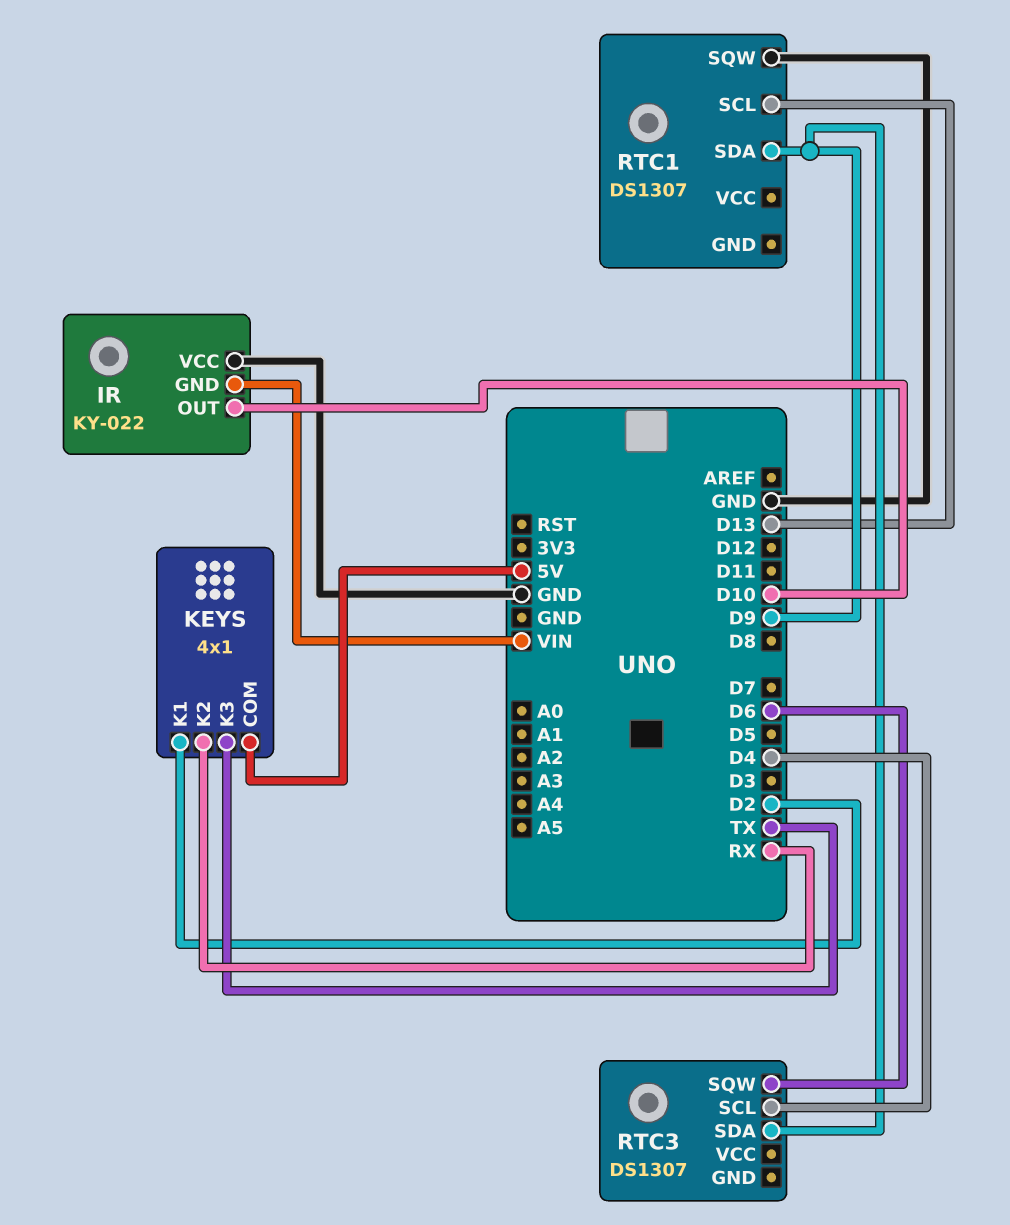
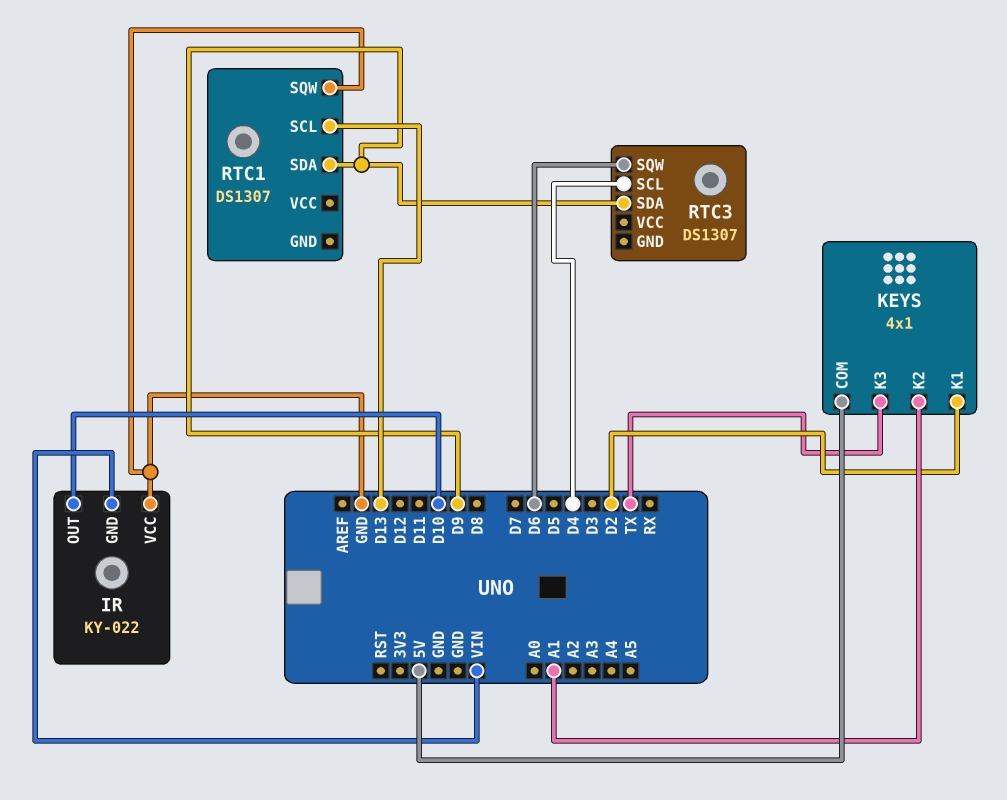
KEYS pin K2: RX -> A1

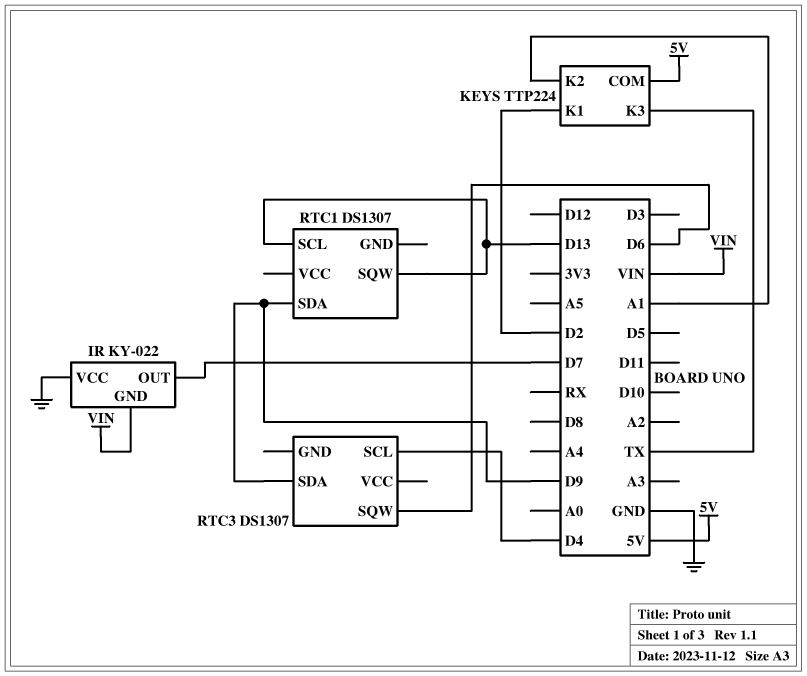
IR pin OUT: D10 -> D7
KEYS: 4x1 -> TTP224
RTC1 pin SQW: GND -> D13

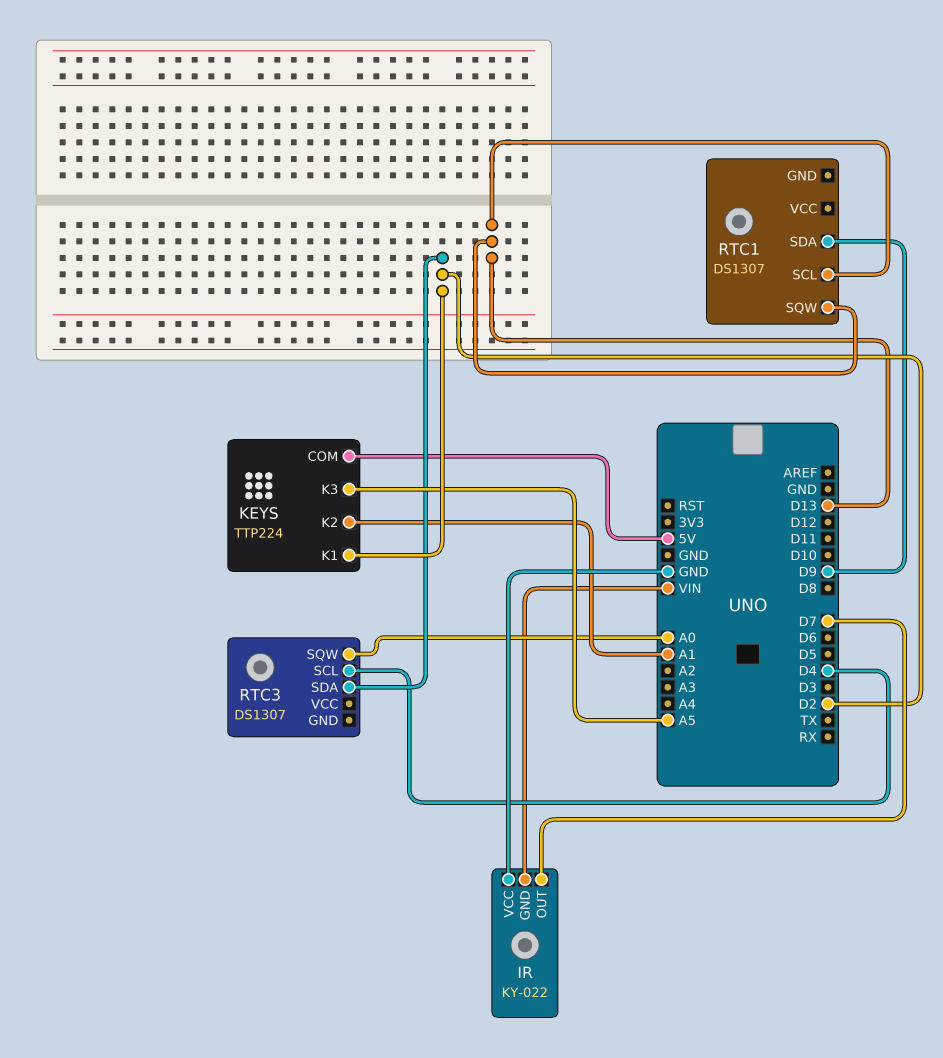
KEYS pin K3: TX -> A5
RTC3 pin SDA: D9 -> D2
RTC3 pin SQW: D6 -> A0

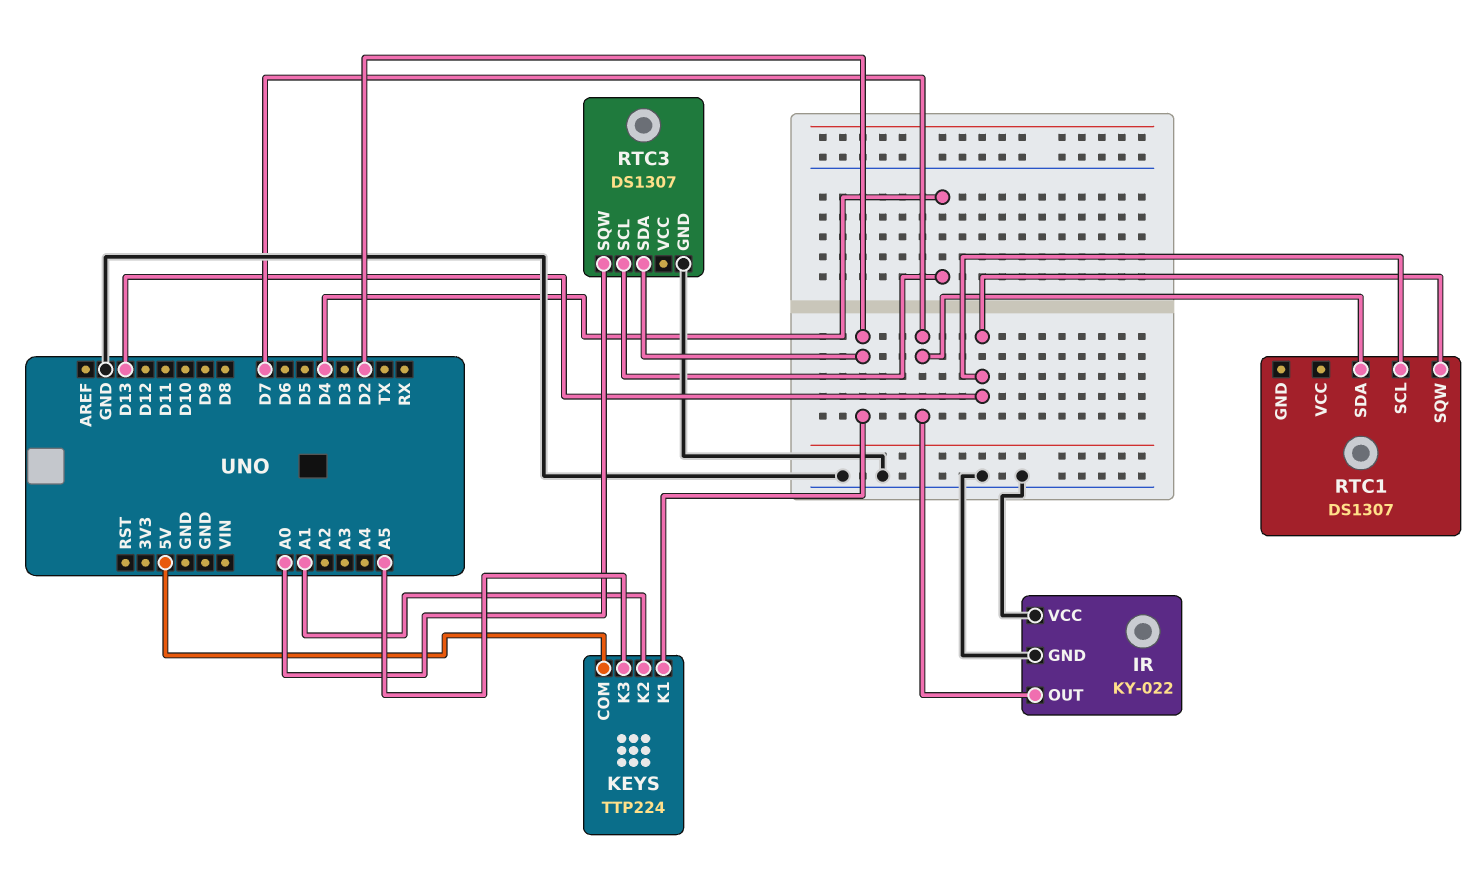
IR pin GND: VIN -> GND
RTC1 pin SDA: D9 -> D7
RTC3 pin GND: none -> GND

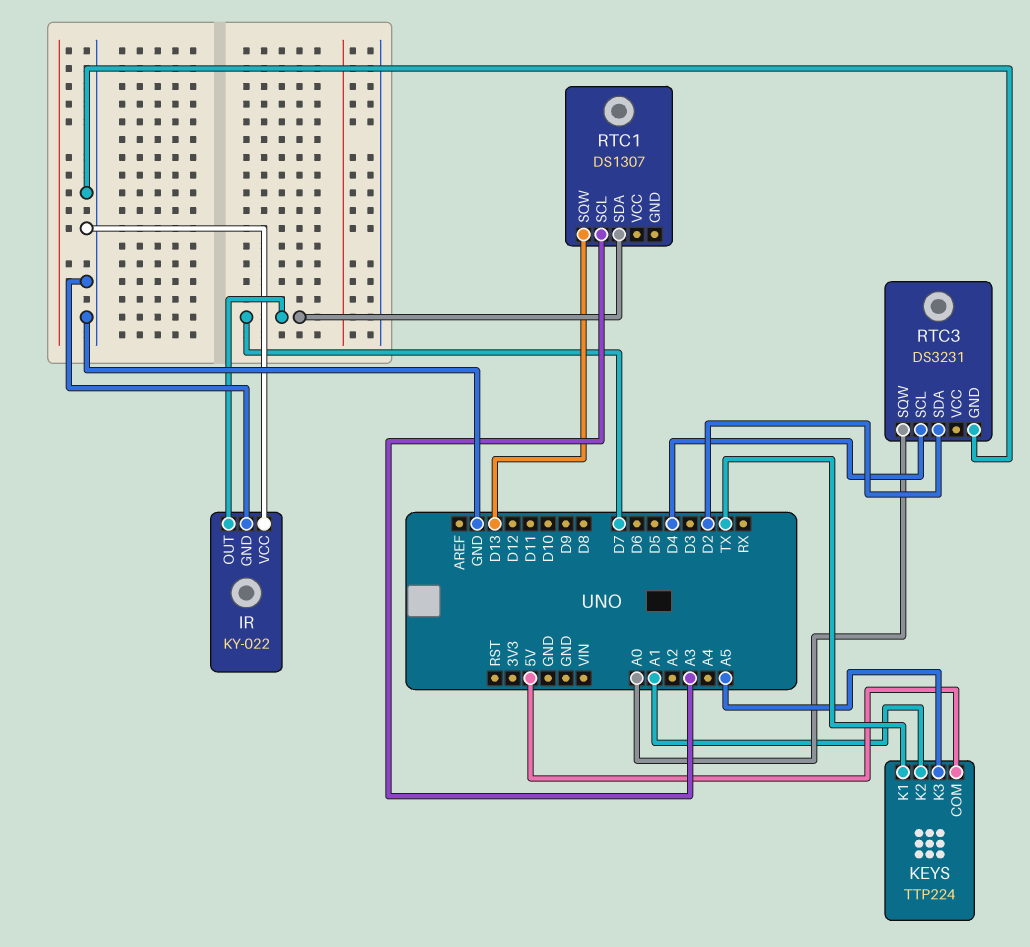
KEYS pin K1: D2 -> TX
RTC1 pin SCL: D13 -> A3
RTC3: DS1307 -> DS3231

